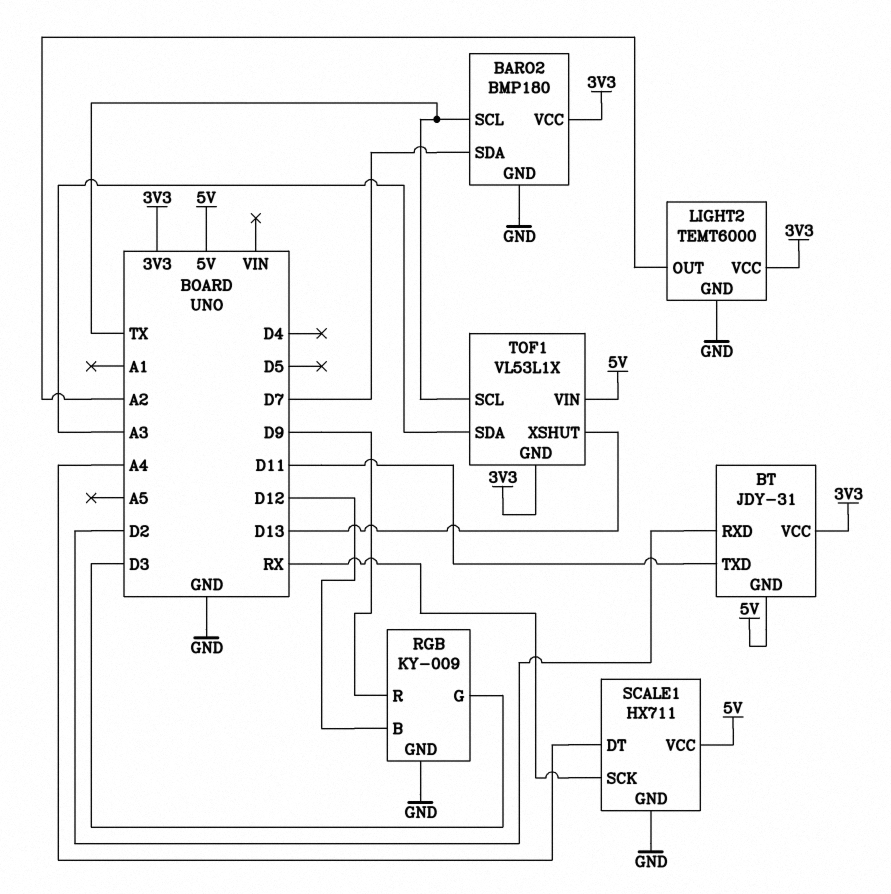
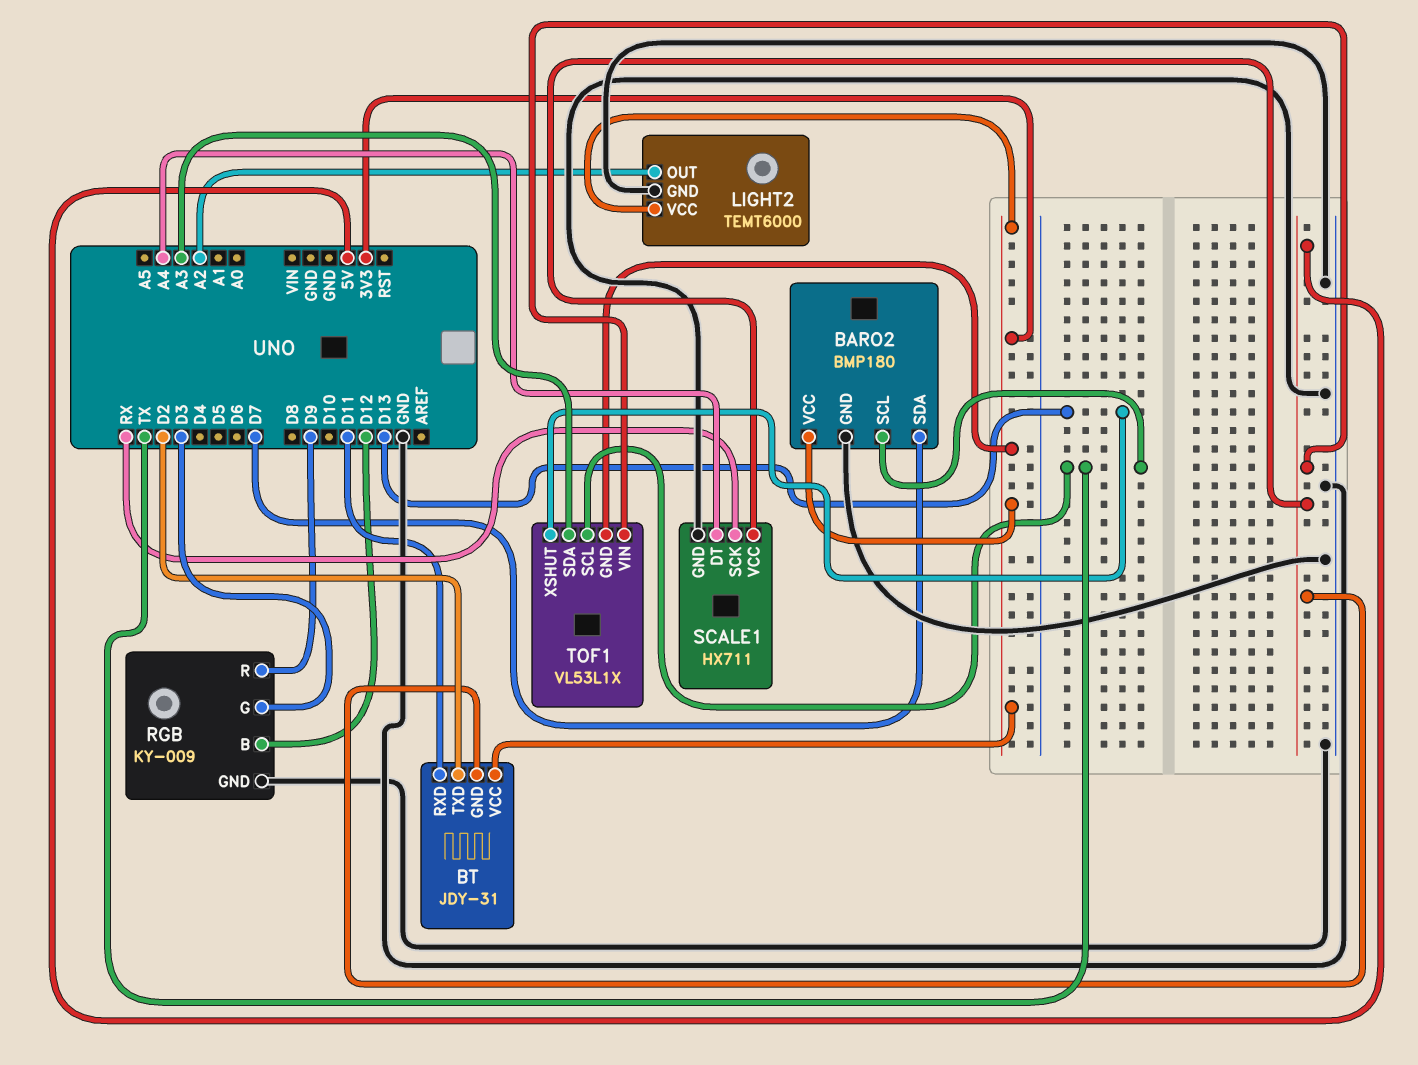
BT pin RXD: D2 -> D11
BT pin TXD: D11 -> D2

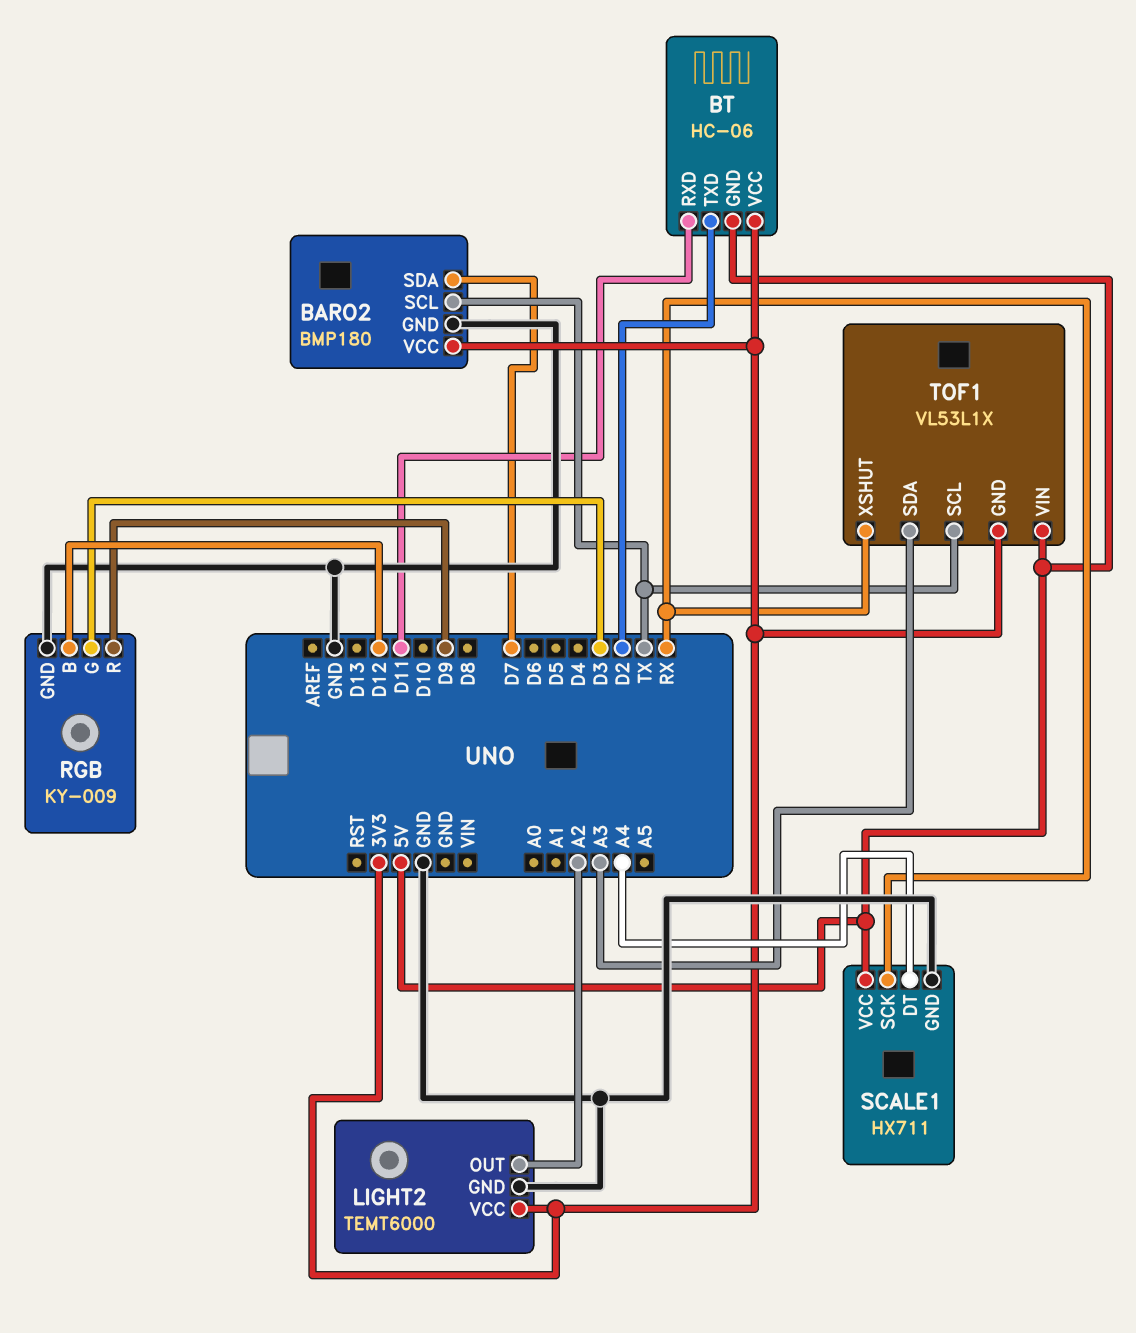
BT: JDY-31 -> HC-06
TOF1 pin XSHUT: D13 -> RX

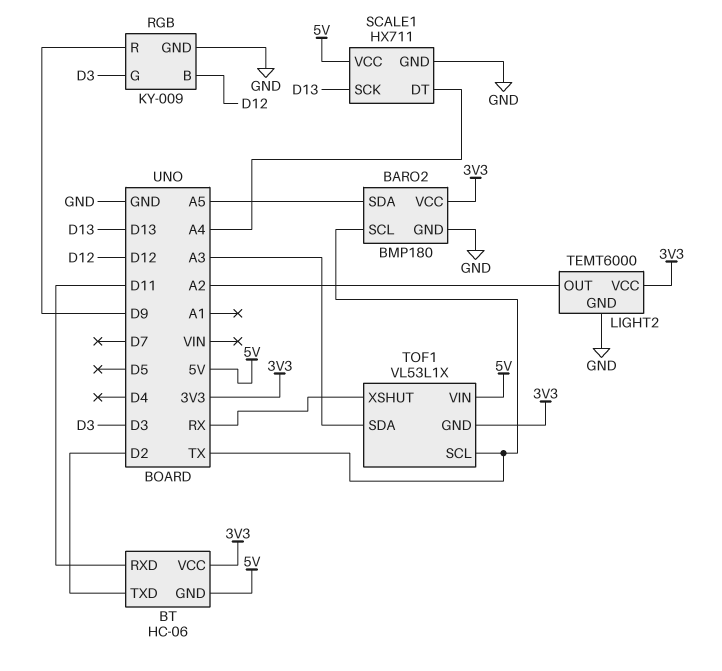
BARO2 pin SDA: D7 -> A5
SCALE1 pin SCK: RX -> D13

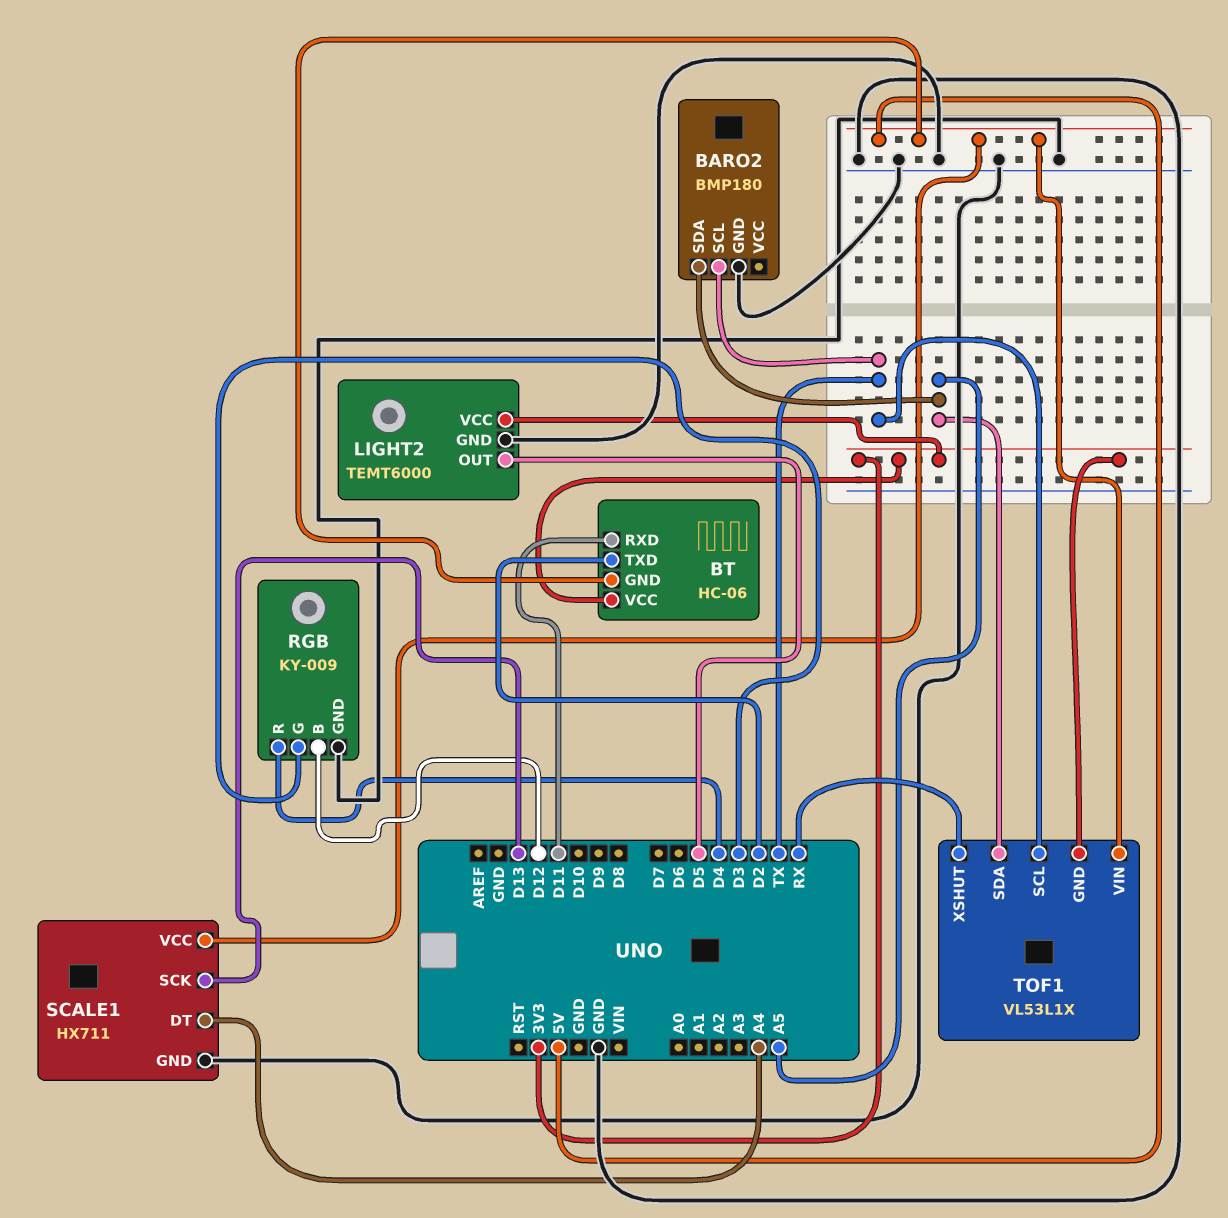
BARO2 pin VCC: 3V3 -> none
LIGHT2 pin OUT: A2 -> D5
RGB pin R: D9 -> D4
TOF1 pin SDA: A3 -> A5

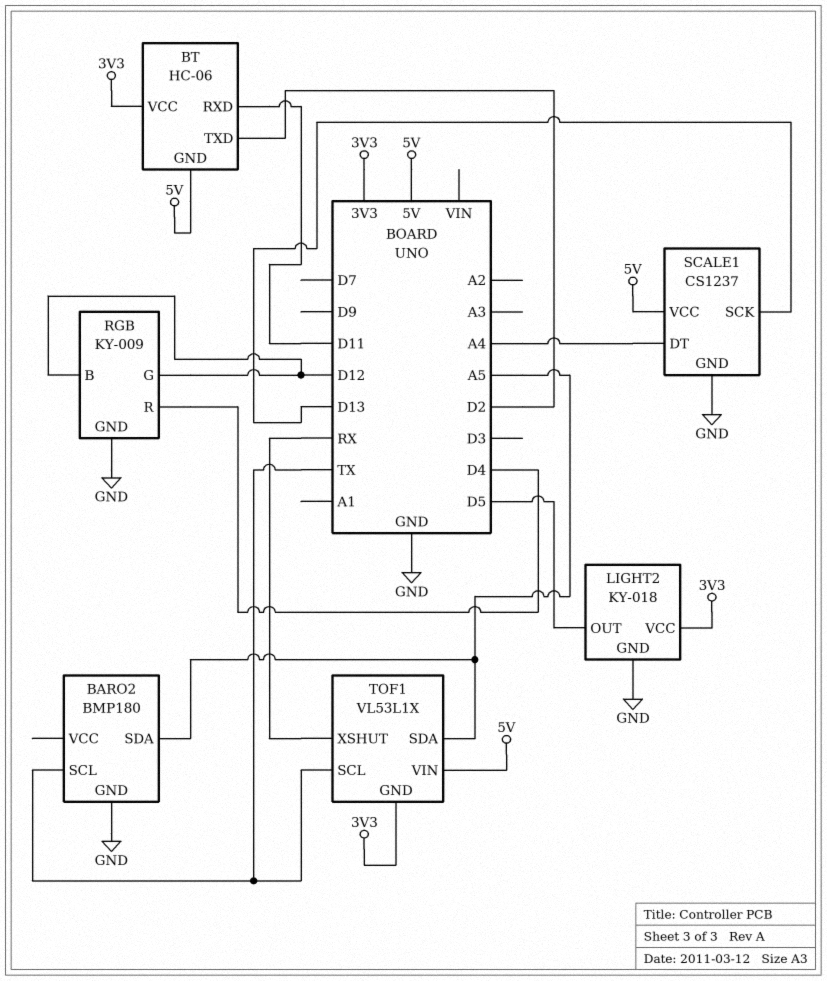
LIGHT2: TEMT6000 -> KY-018
RGB pin G: D3 -> D12
SCALE1: HX711 -> CS1237

